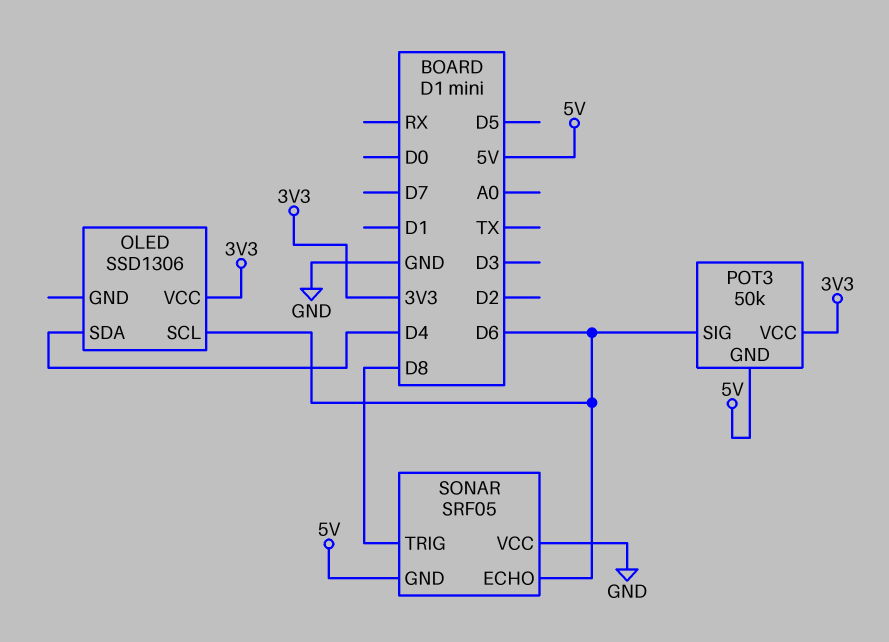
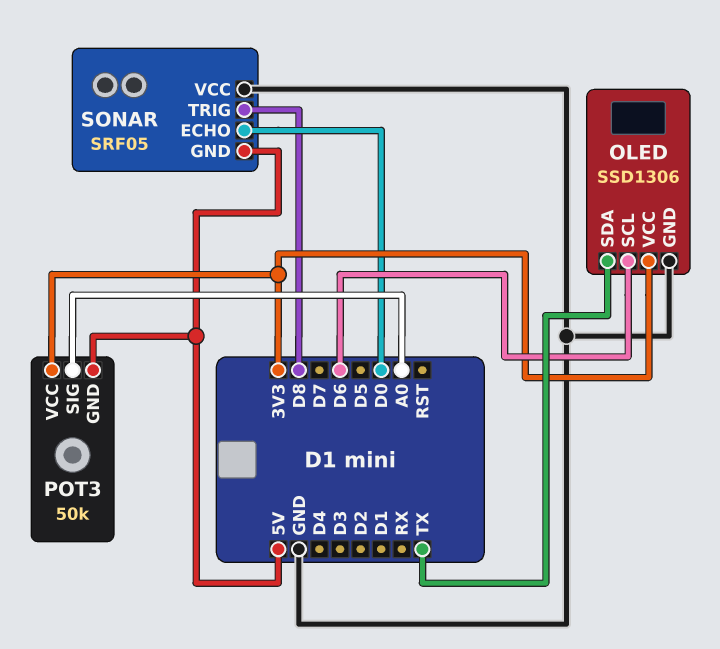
OLED pin GND: none -> GND
OLED pin SDA: D4 -> TX
POT3 pin SIG: D6 -> A0
SONAR pin ECHO: D6 -> D0

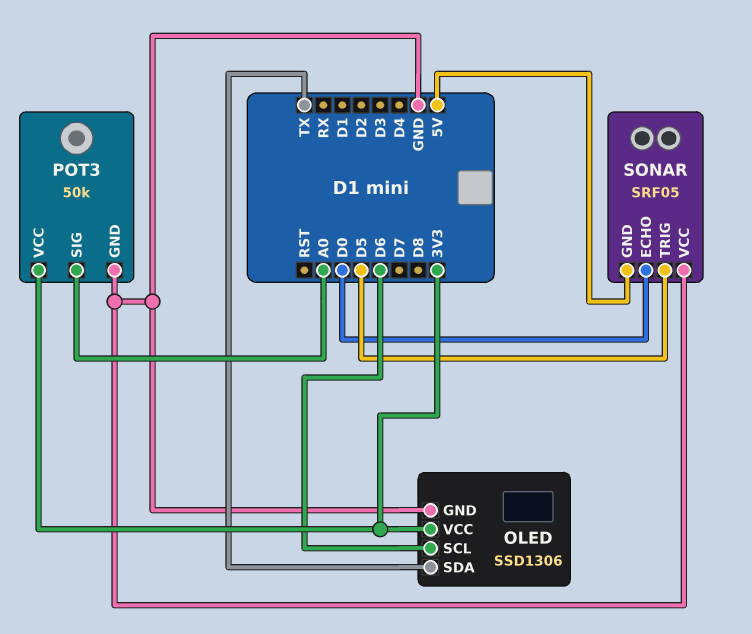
POT3 pin GND: 5V -> GND
SONAR pin TRIG: D8 -> D5

